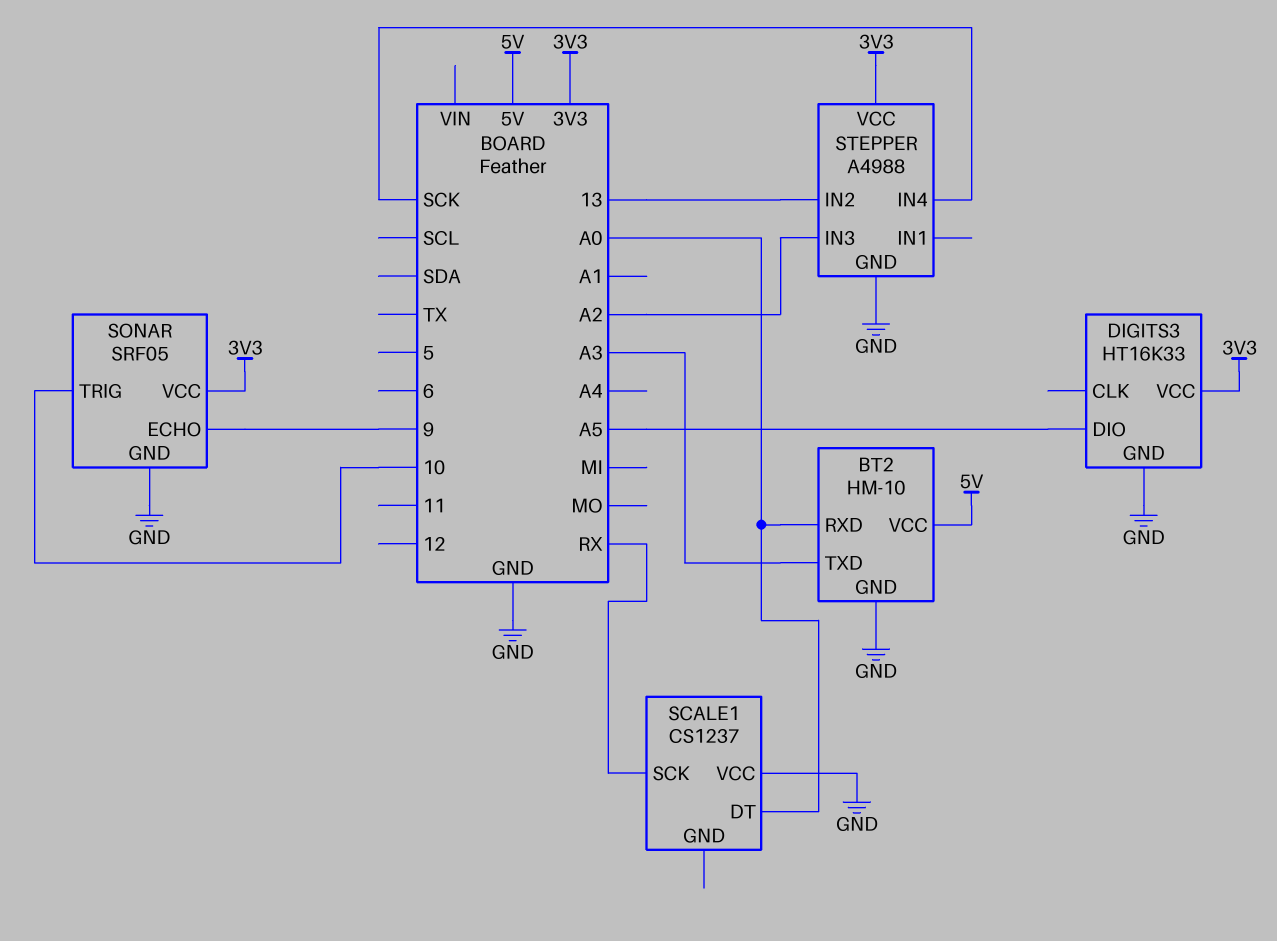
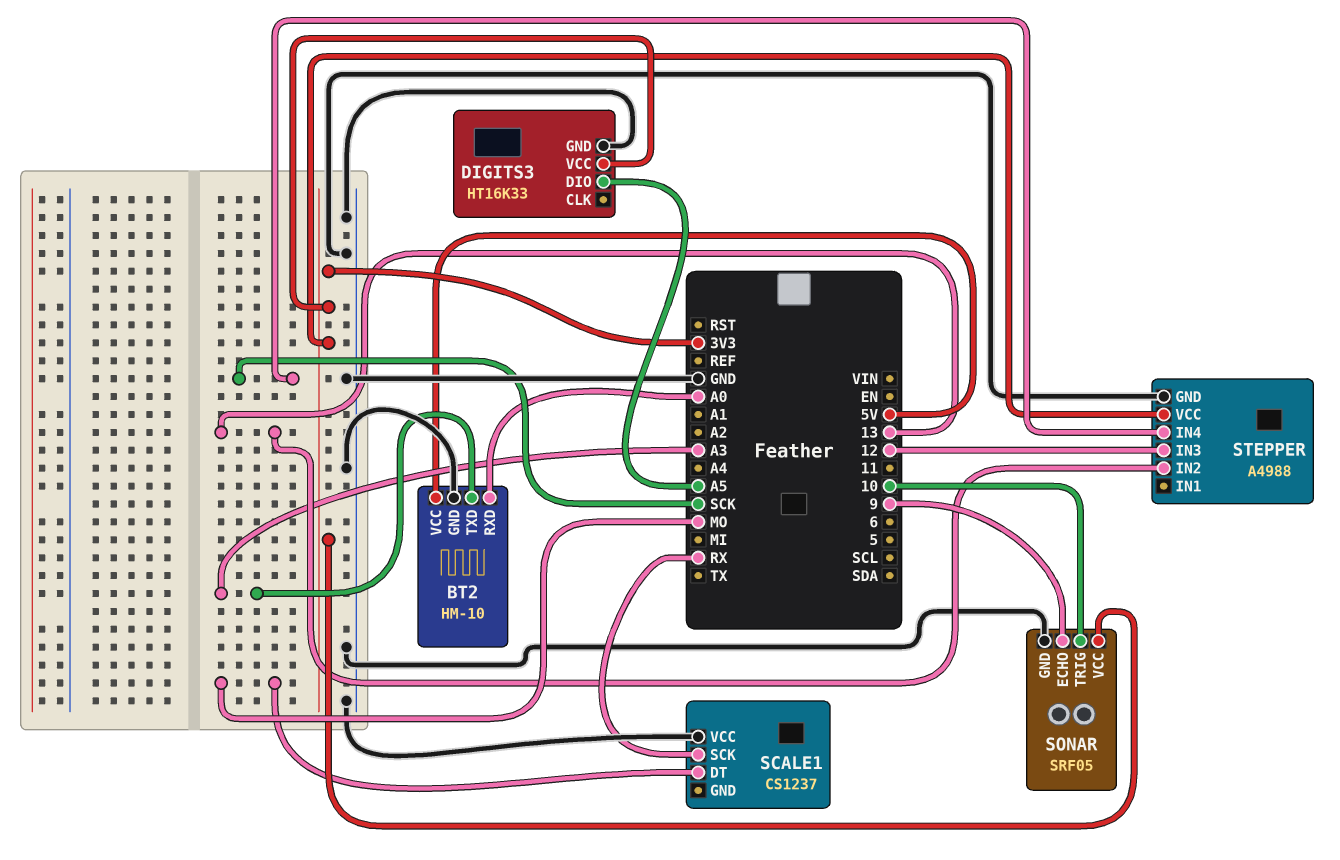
SCALE1 pin DT: A0 -> MO
STEPPER pin IN3: A2 -> 12

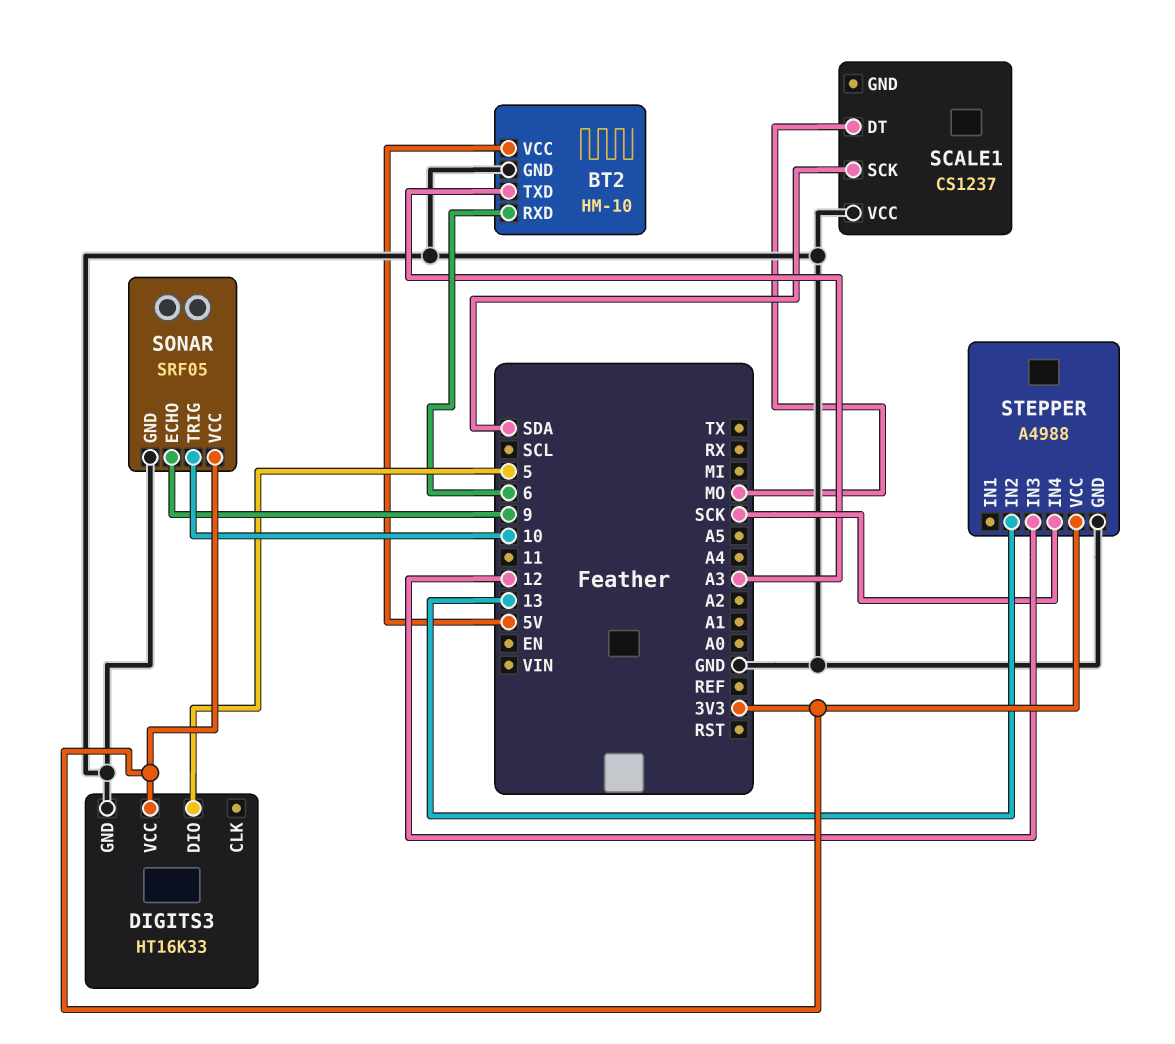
BT2 pin RXD: A0 -> 6
DIGITS3 pin DIO: A5 -> 5
SCALE1 pin SCK: RX -> SDA

